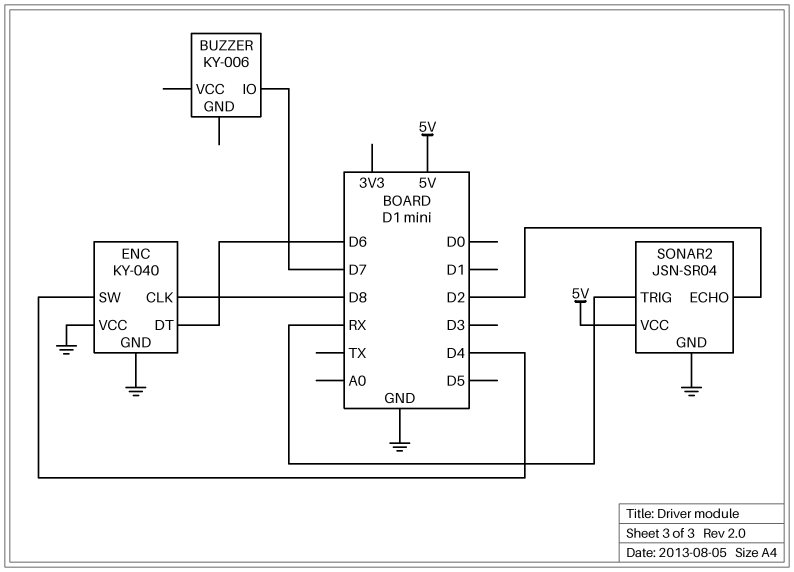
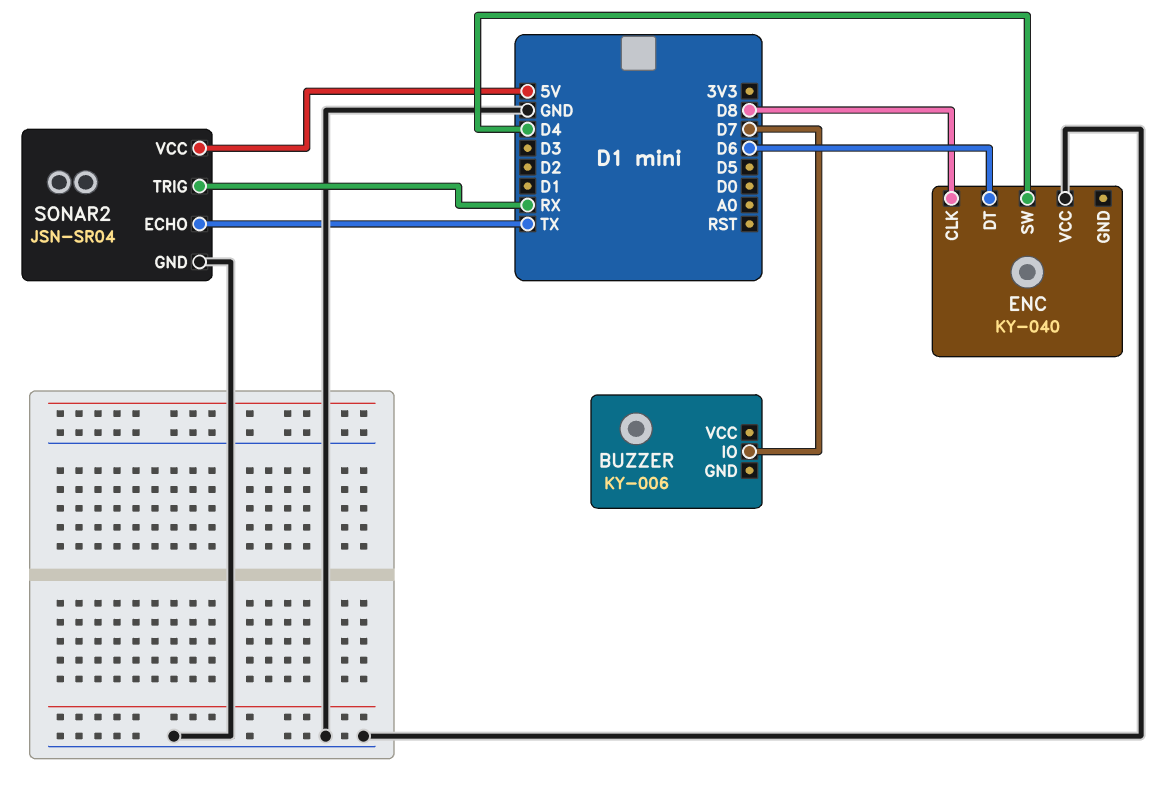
ENC pin GND: GND -> none
SONAR2 pin ECHO: D2 -> TX

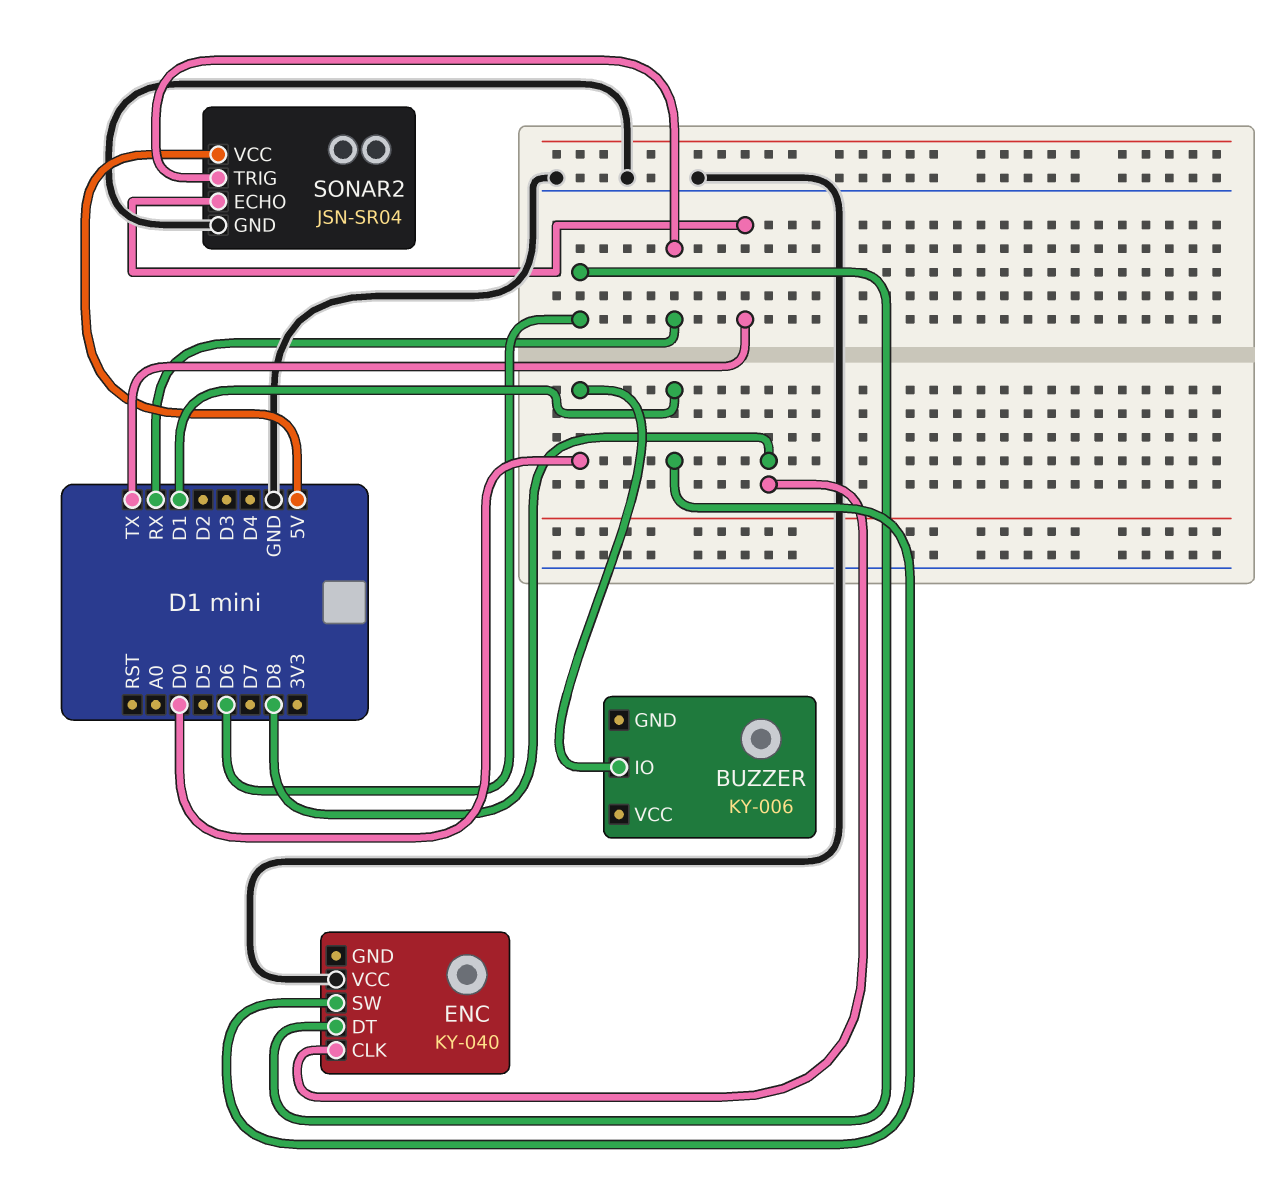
BUZZER pin IO: D7 -> D0
ENC pin SW: D4 -> D1

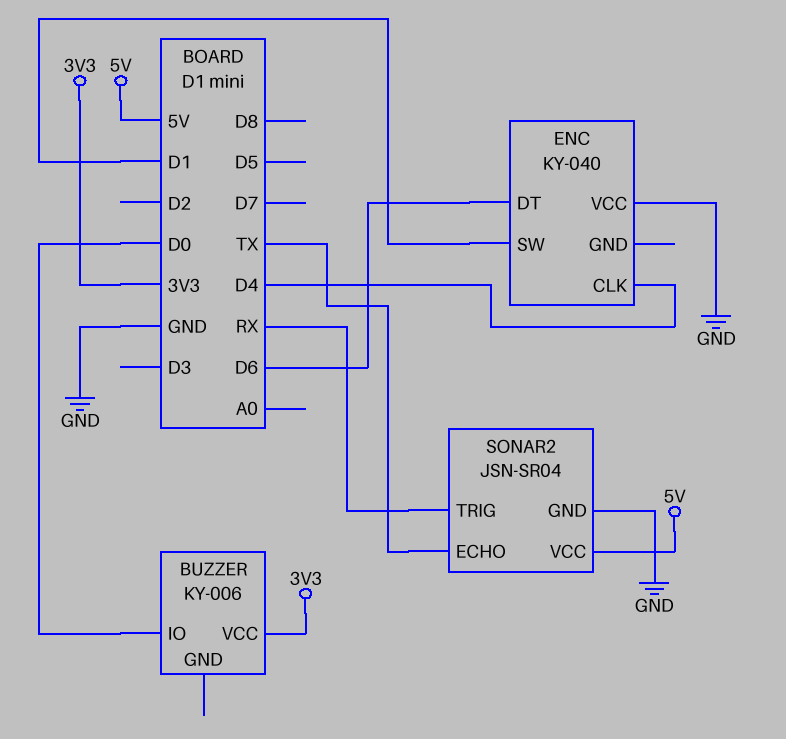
BUZZER pin VCC: none -> 3V3
ENC pin CLK: D8 -> D4

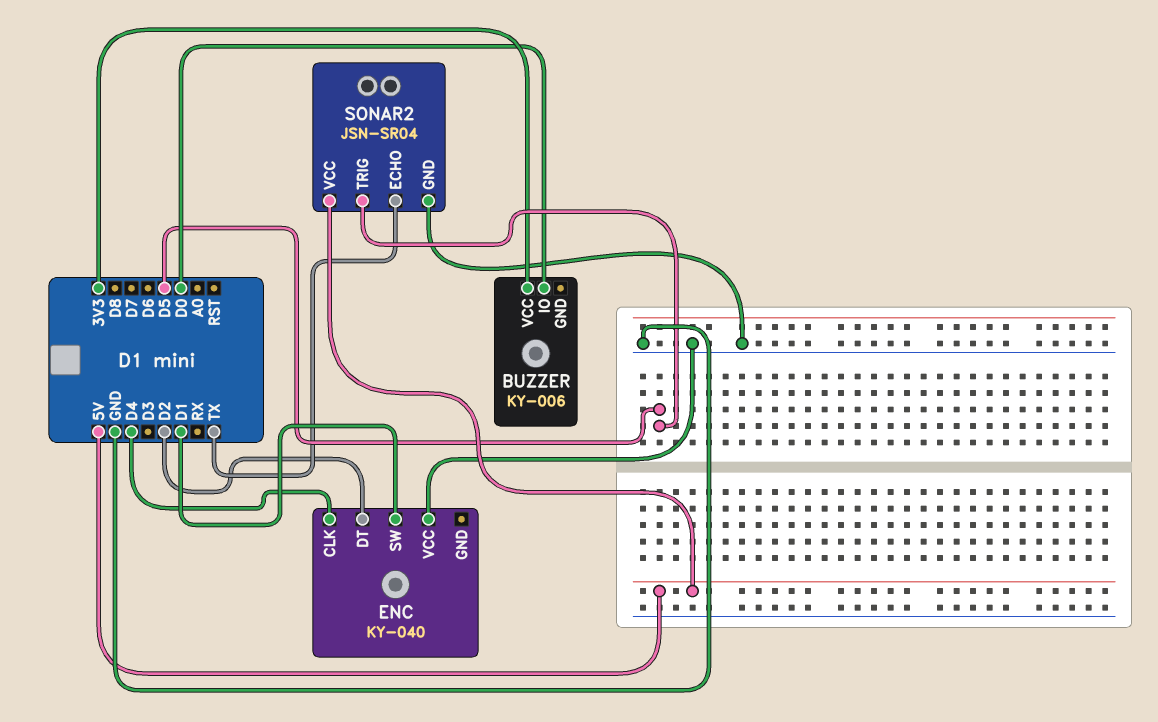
ENC pin DT: D6 -> D2
SONAR2 pin TRIG: RX -> D5

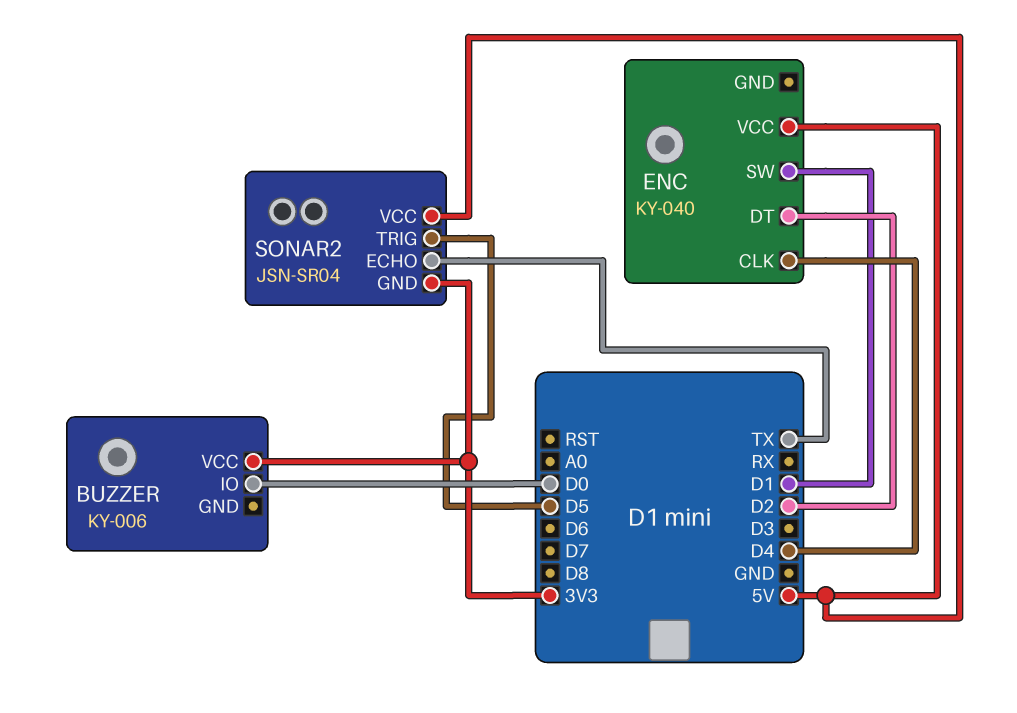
ENC pin VCC: GND -> 5V
SONAR2 pin GND: GND -> 3V3

